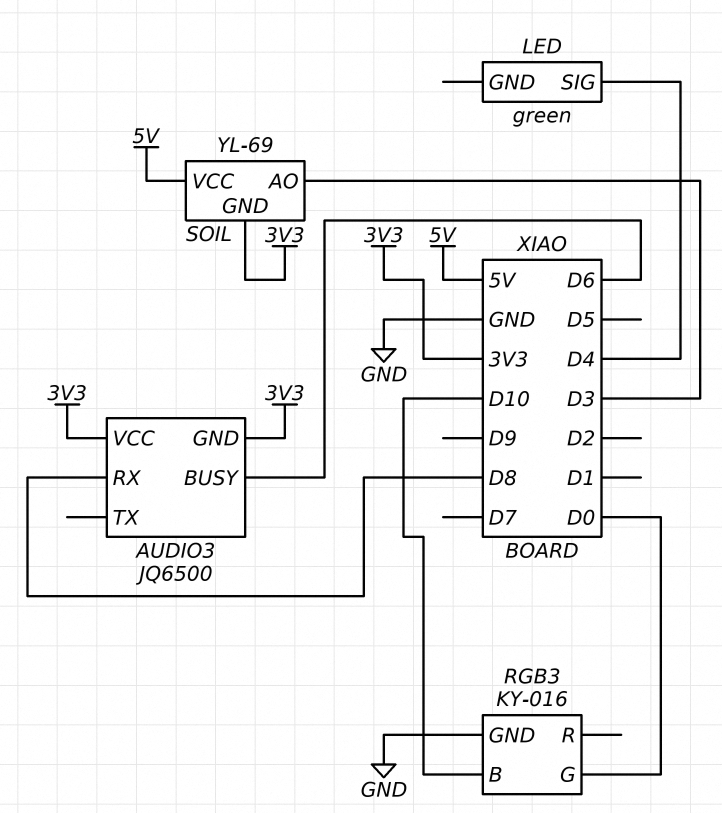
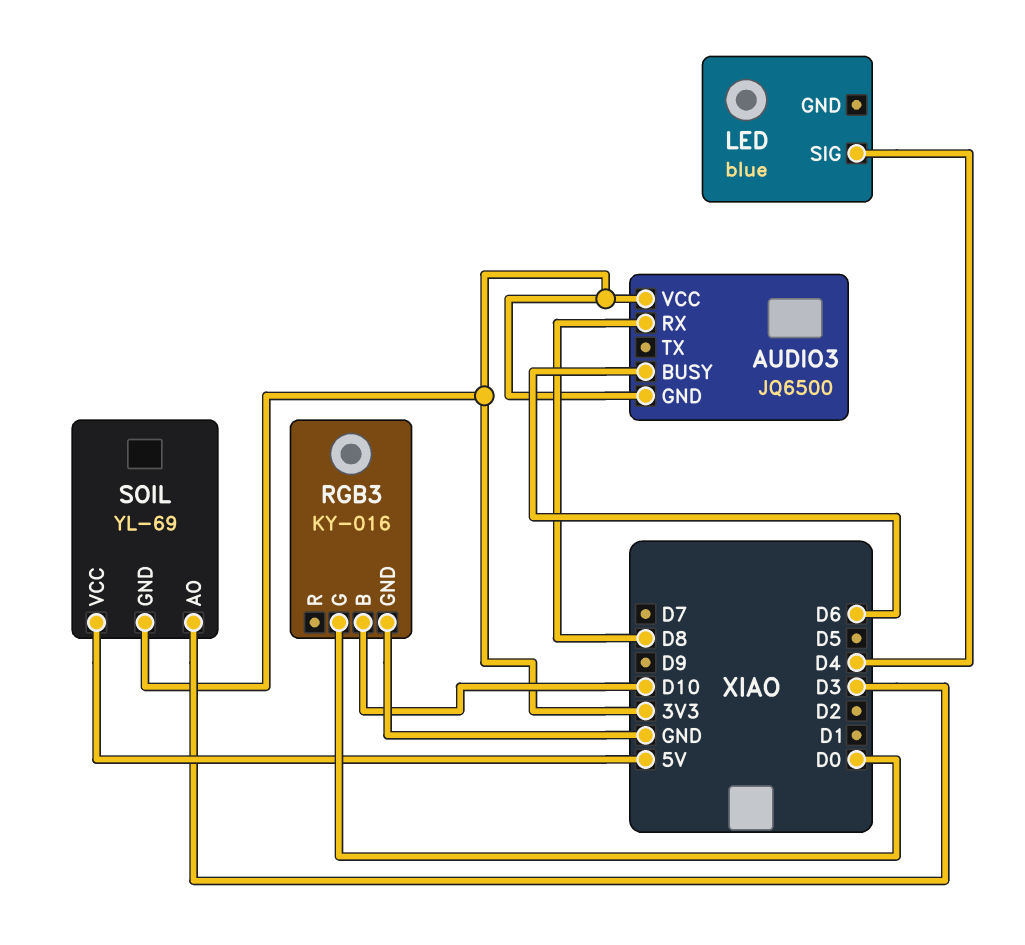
LED: green -> blue

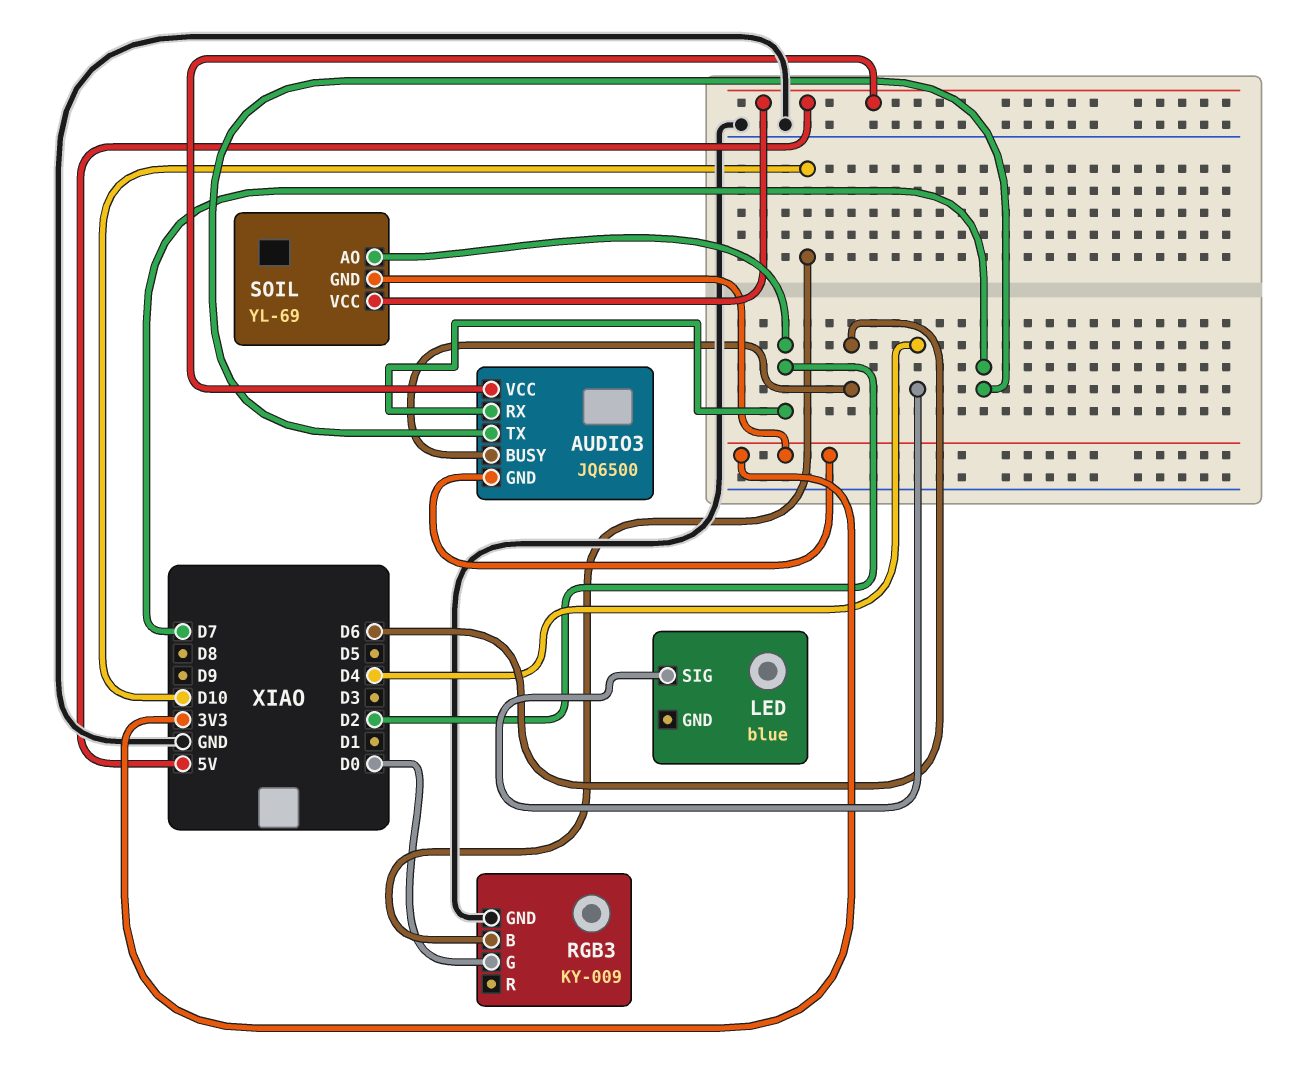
AUDIO3 pin RX: D8 -> D2
AUDIO3 pin TX: none -> D7
AUDIO3 pin VCC: 3V3 -> 5V
RGB3: KY-016 -> KY-009
SOIL pin AO: D3 -> D2

